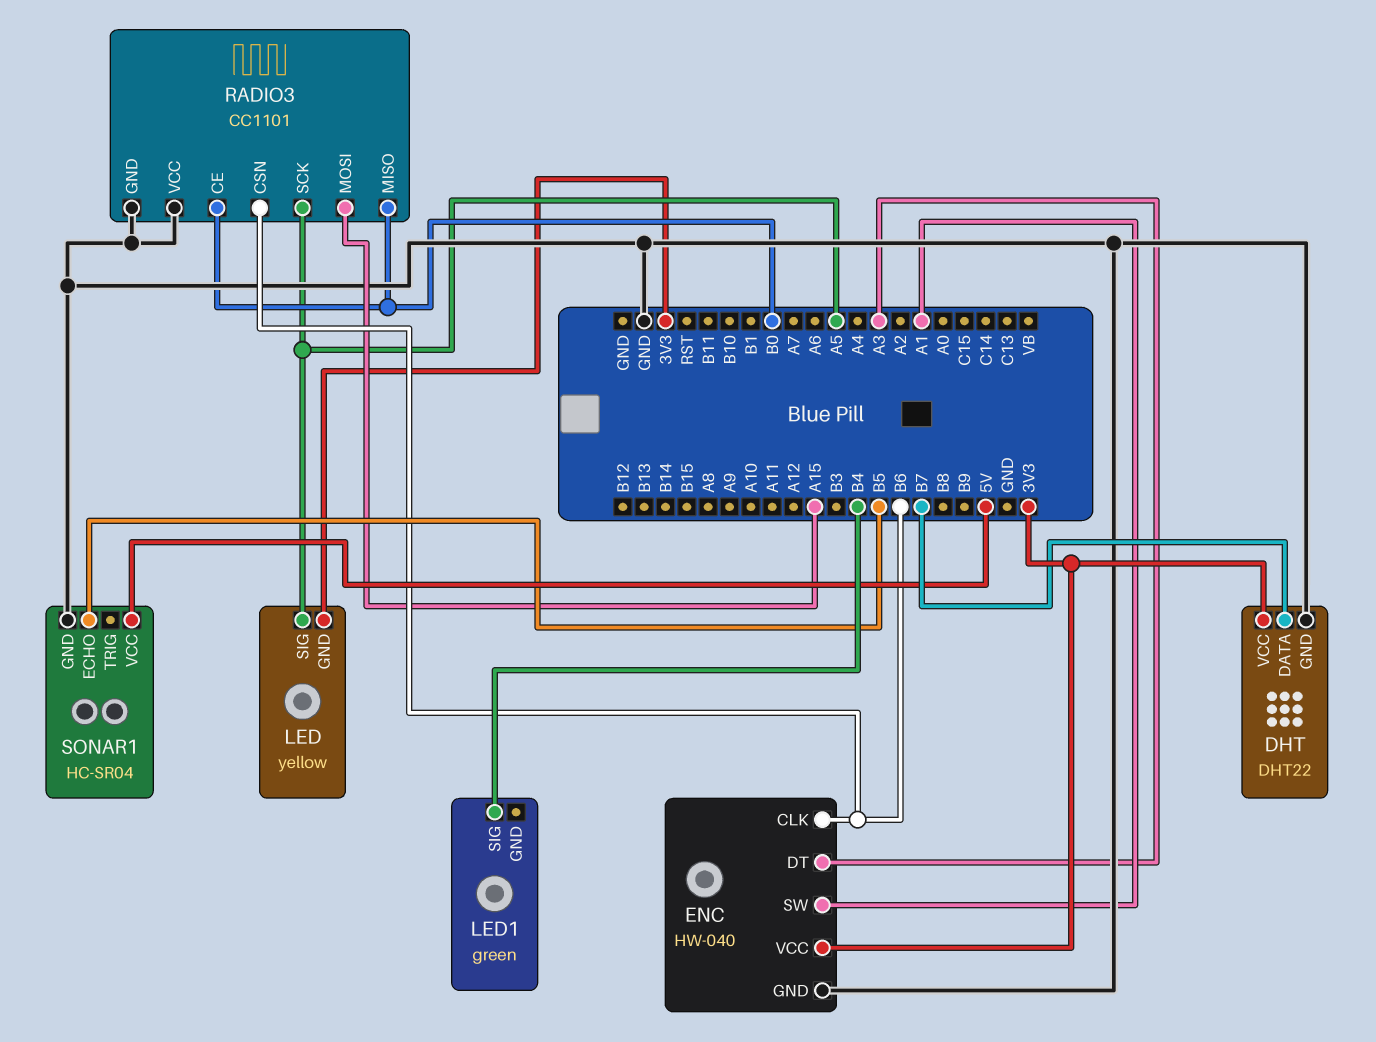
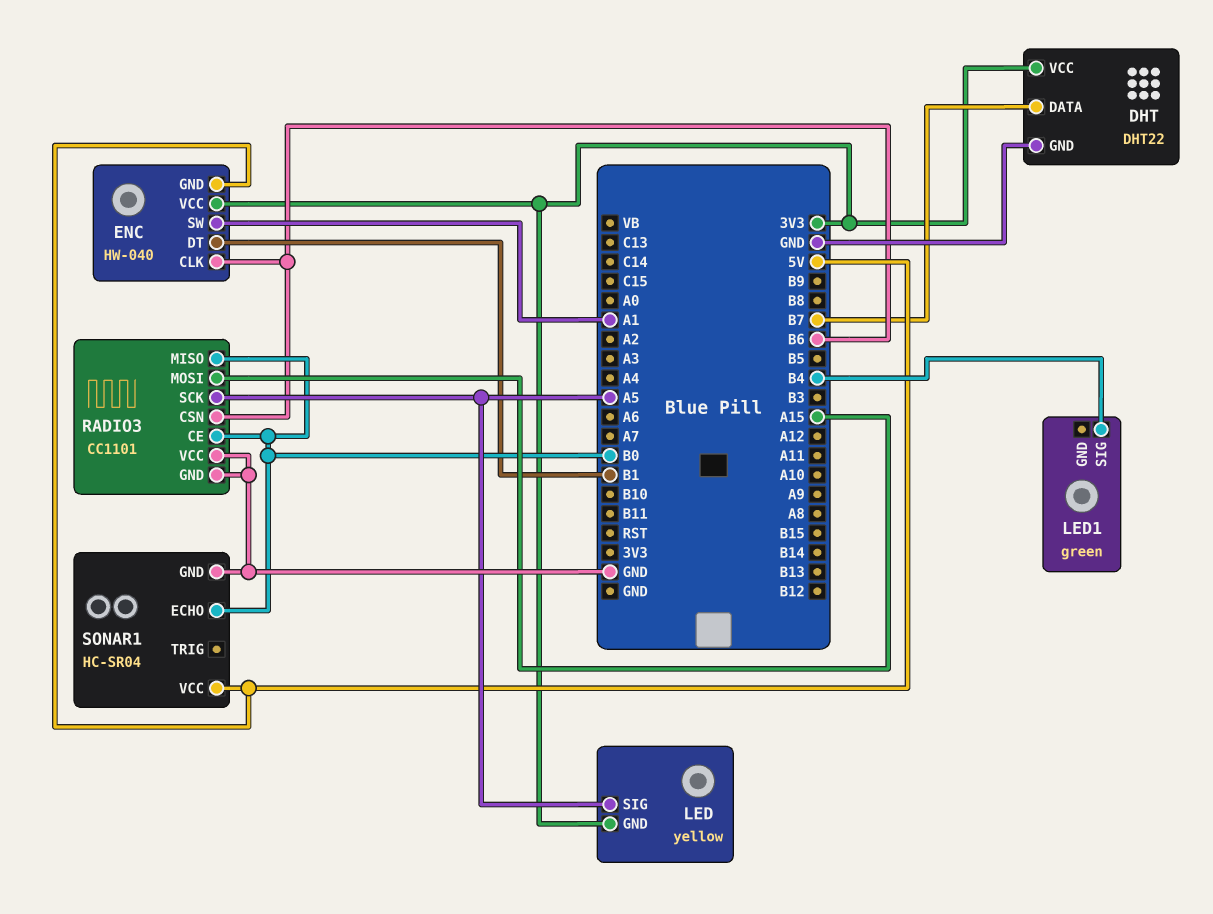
ENC pin DT: A3 -> B1
ENC pin GND: GND -> 5V
SONAR1 pin ECHO: B5 -> B0

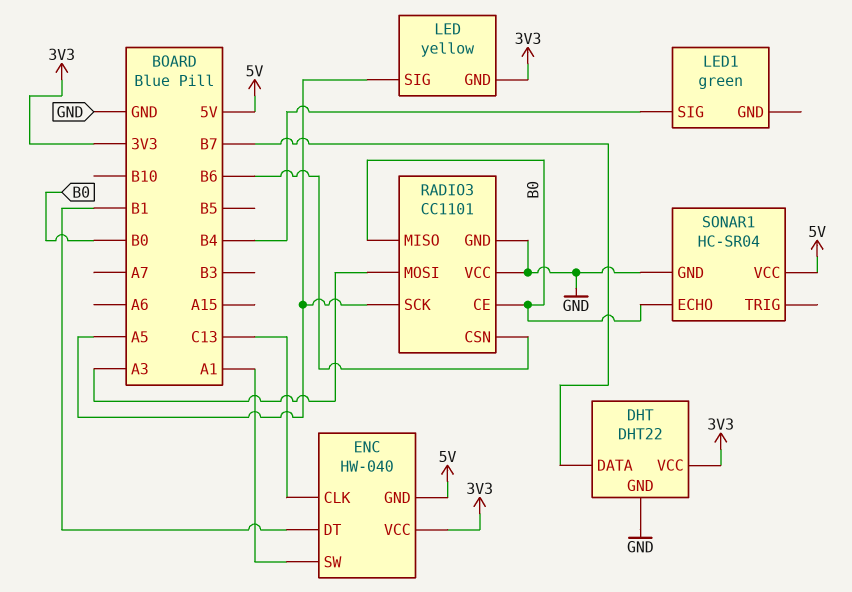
ENC pin CLK: B6 -> C13
RADIO3 pin MOSI: A15 -> A3

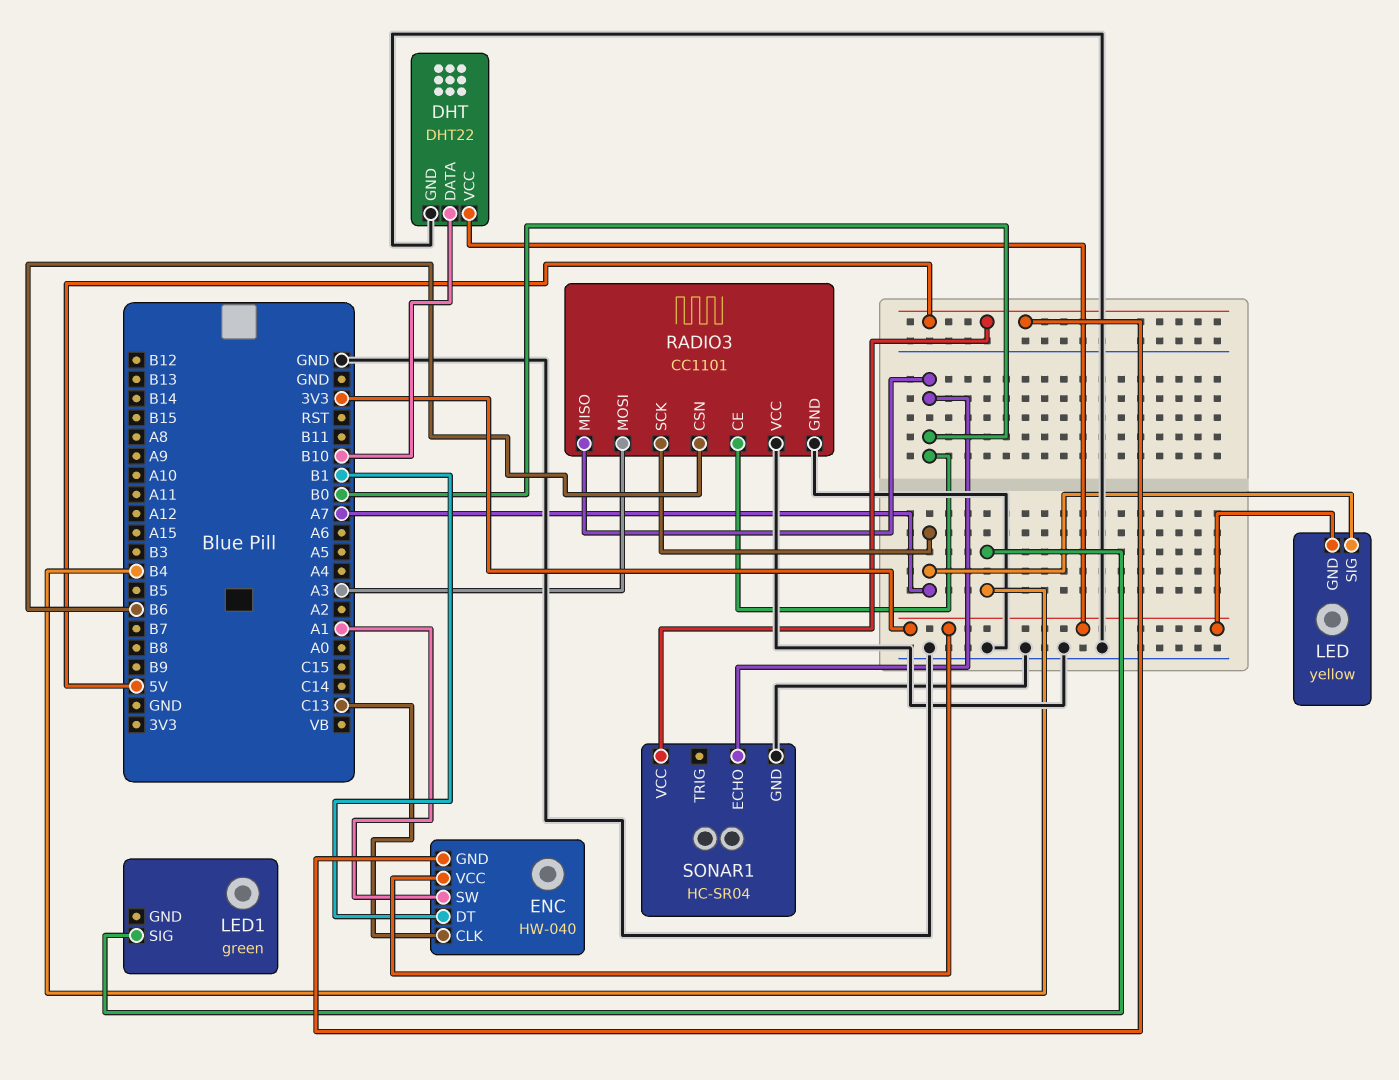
DHT pin DATA: B7 -> B10
LED pin SIG: A5 -> A7
RADIO3 pin SCK: A5 -> A7

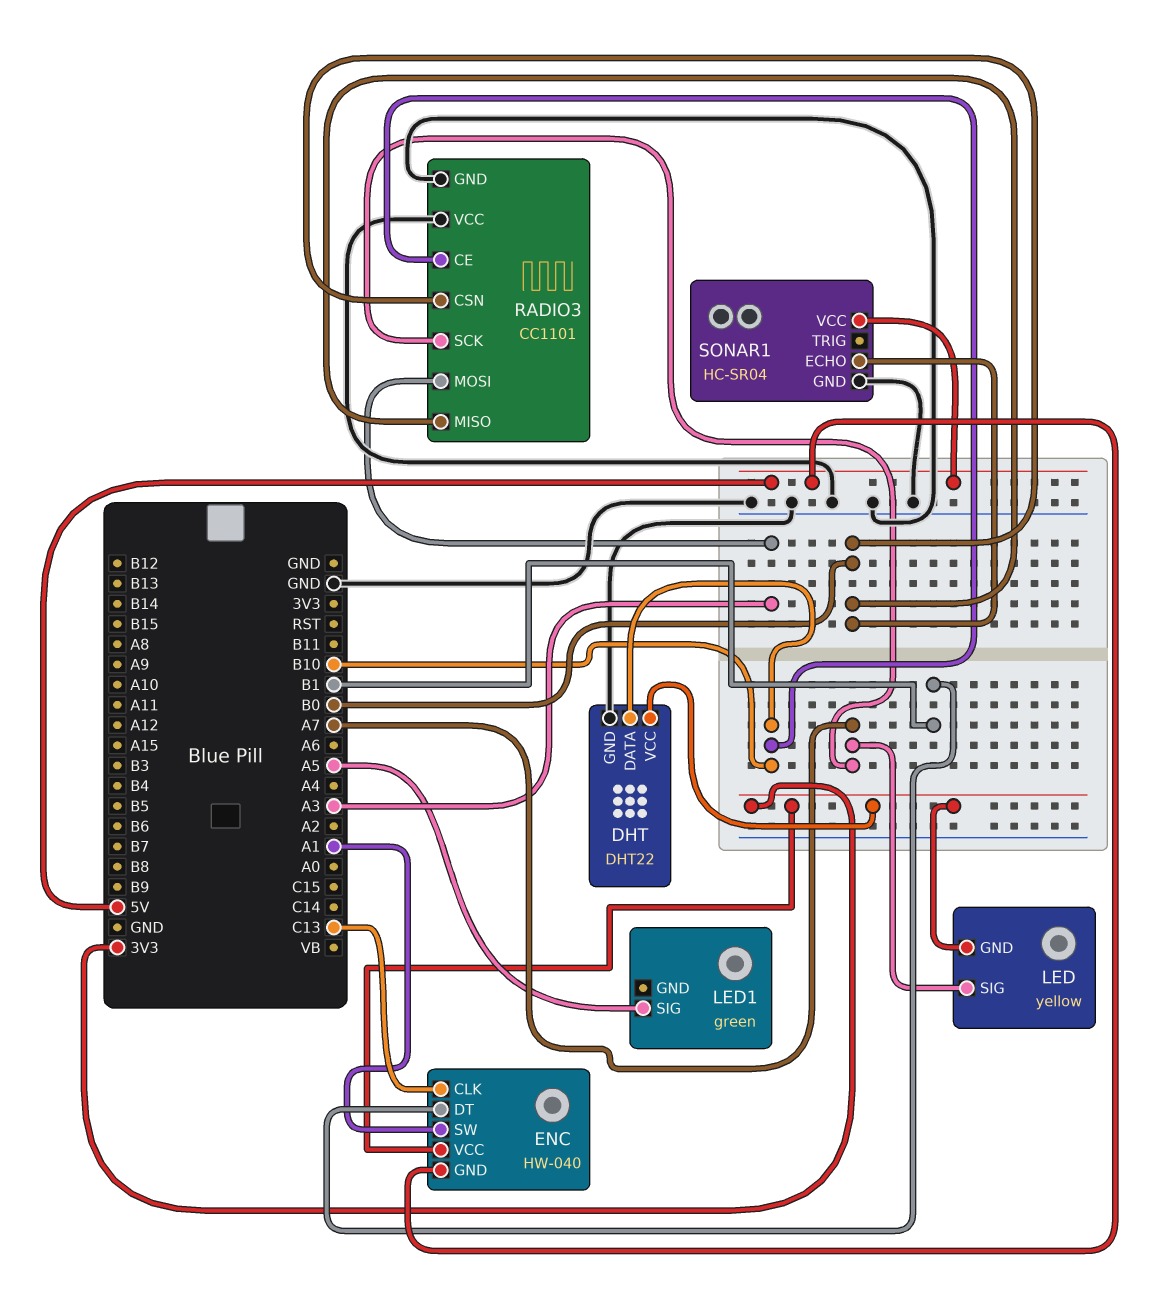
LED1 pin SIG: B4 -> A5
RADIO3 pin CE: B0 -> B10
RADIO3 pin CSN: B6 -> B0

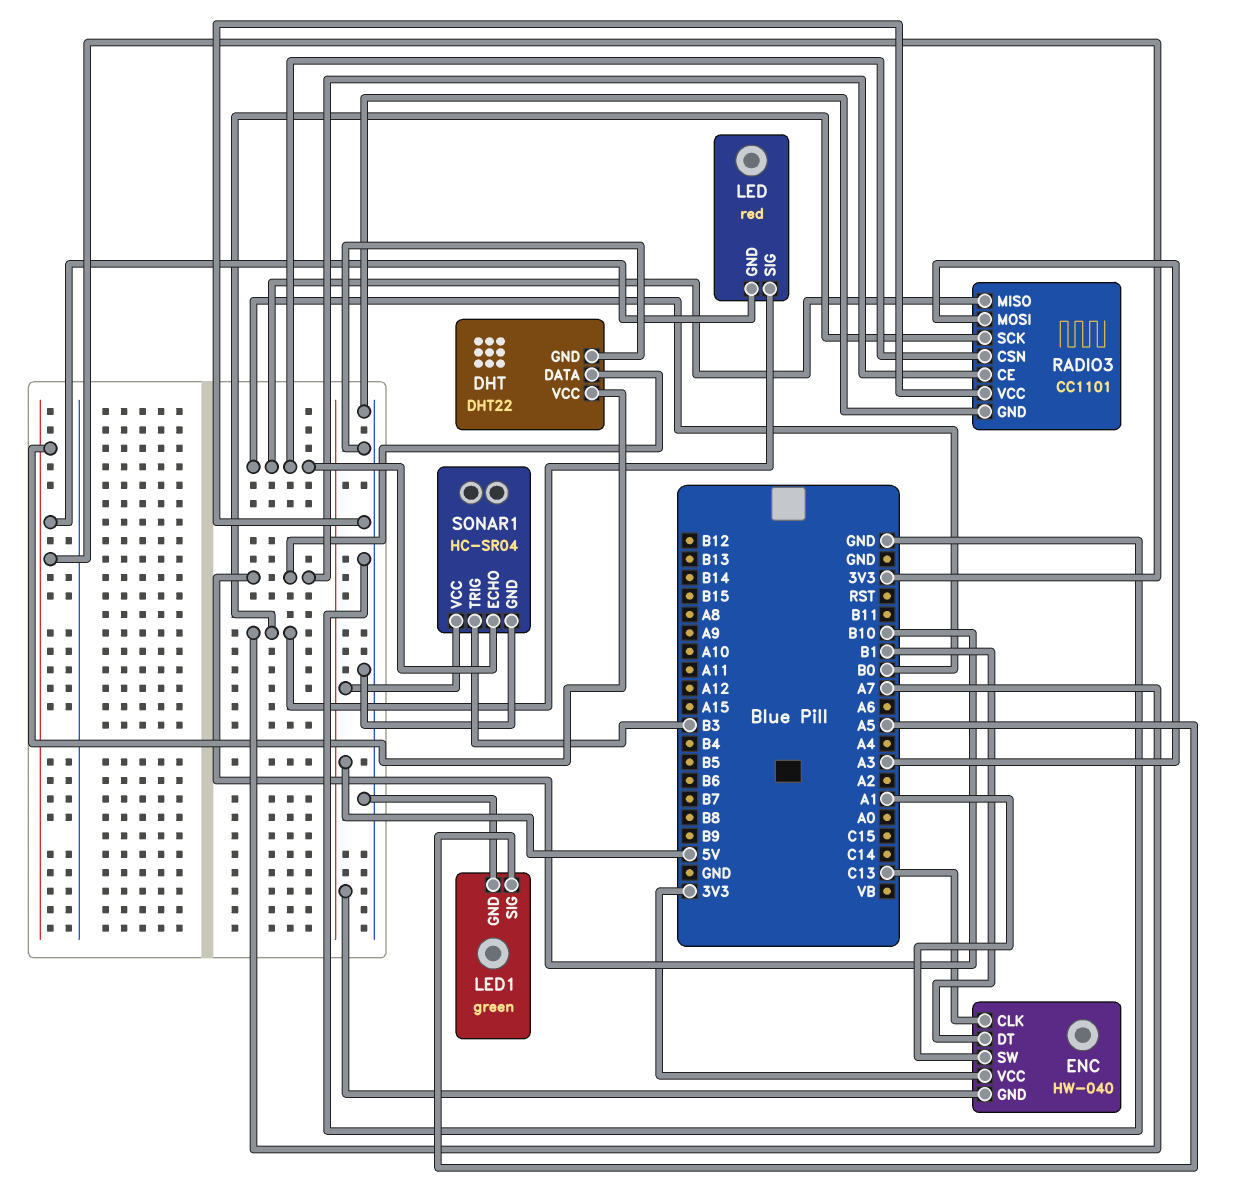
LED: yellow -> red
LED1 pin GND: none -> GND
SONAR1 pin TRIG: none -> B3

